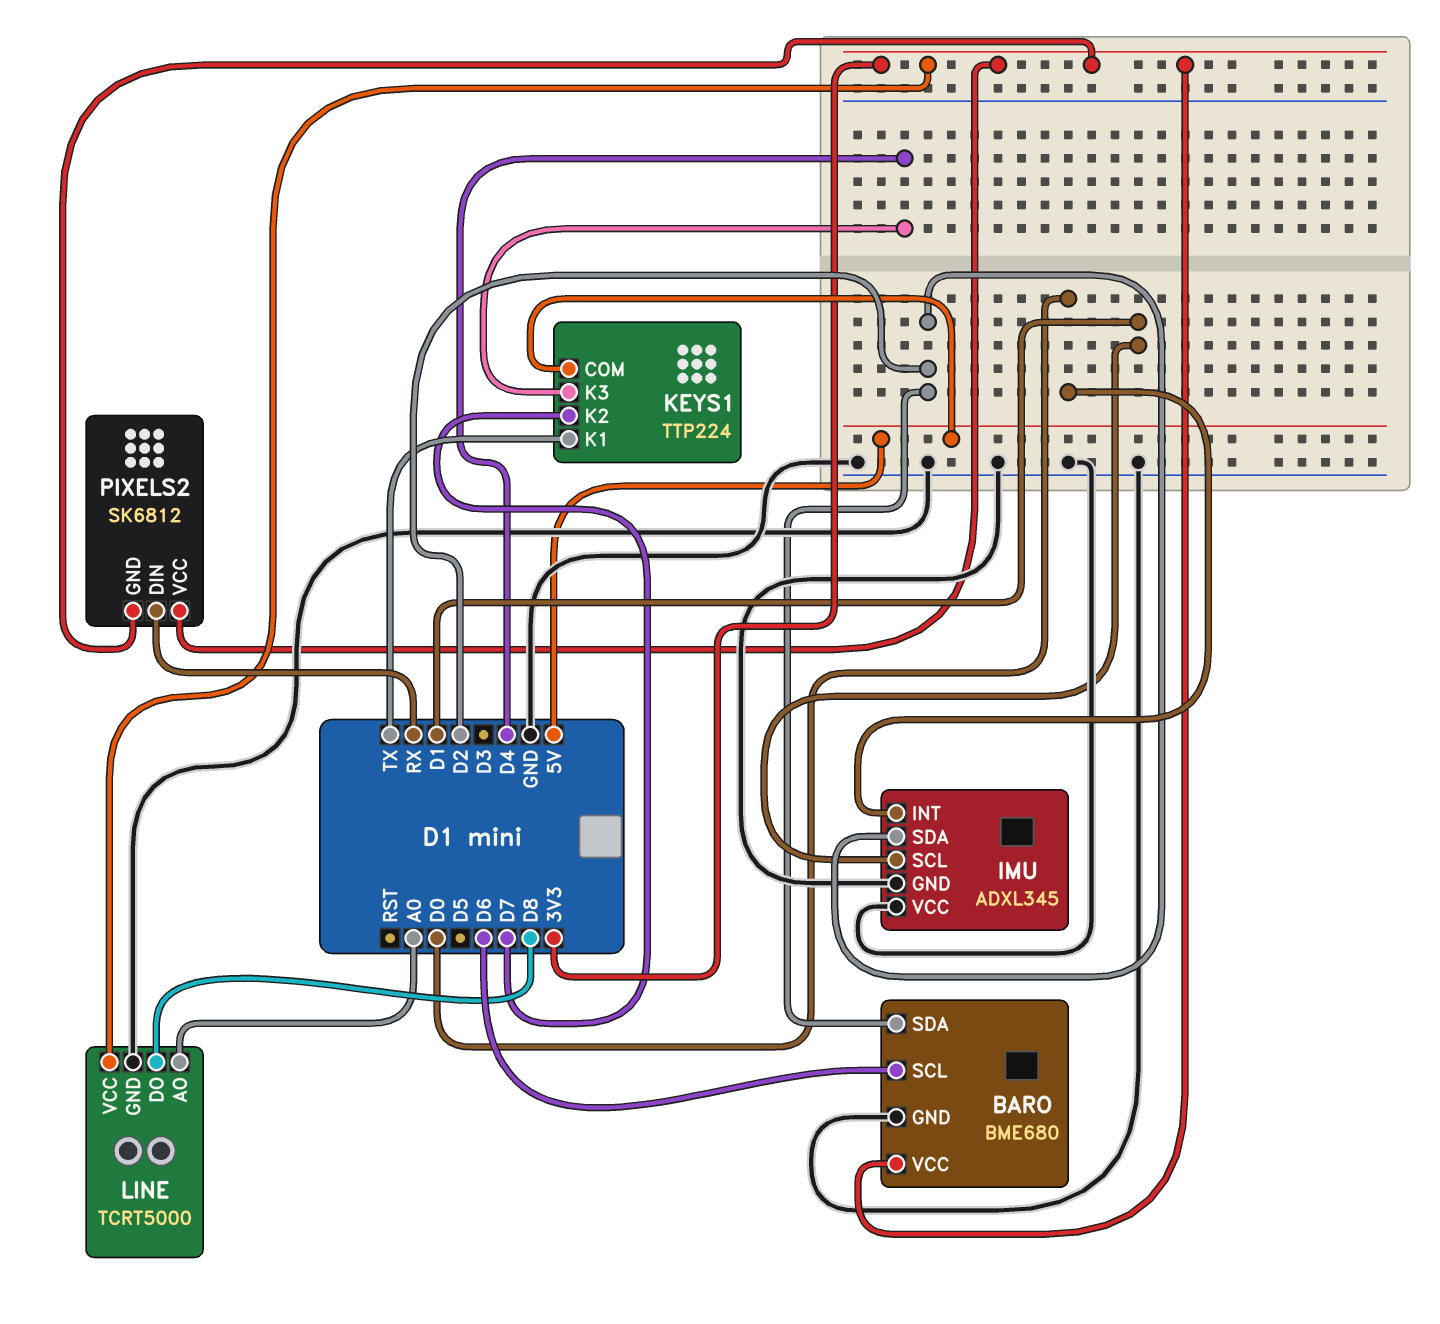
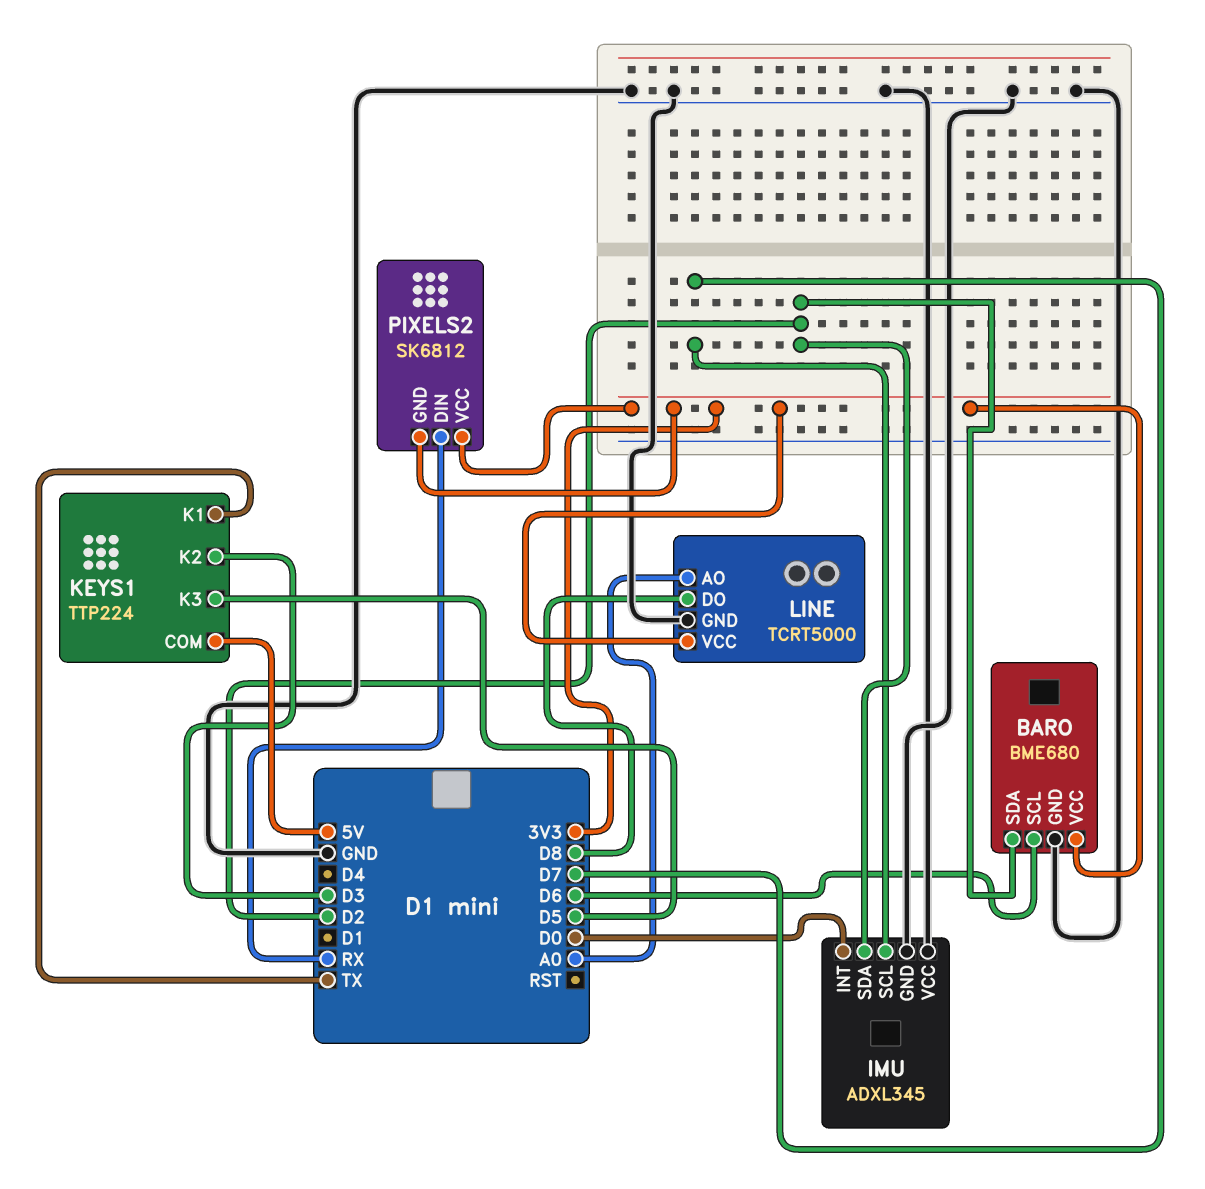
IMU pin SCL: D1 -> D7
KEYS1 pin K2: D7 -> D3
KEYS1 pin K3: D4 -> D5

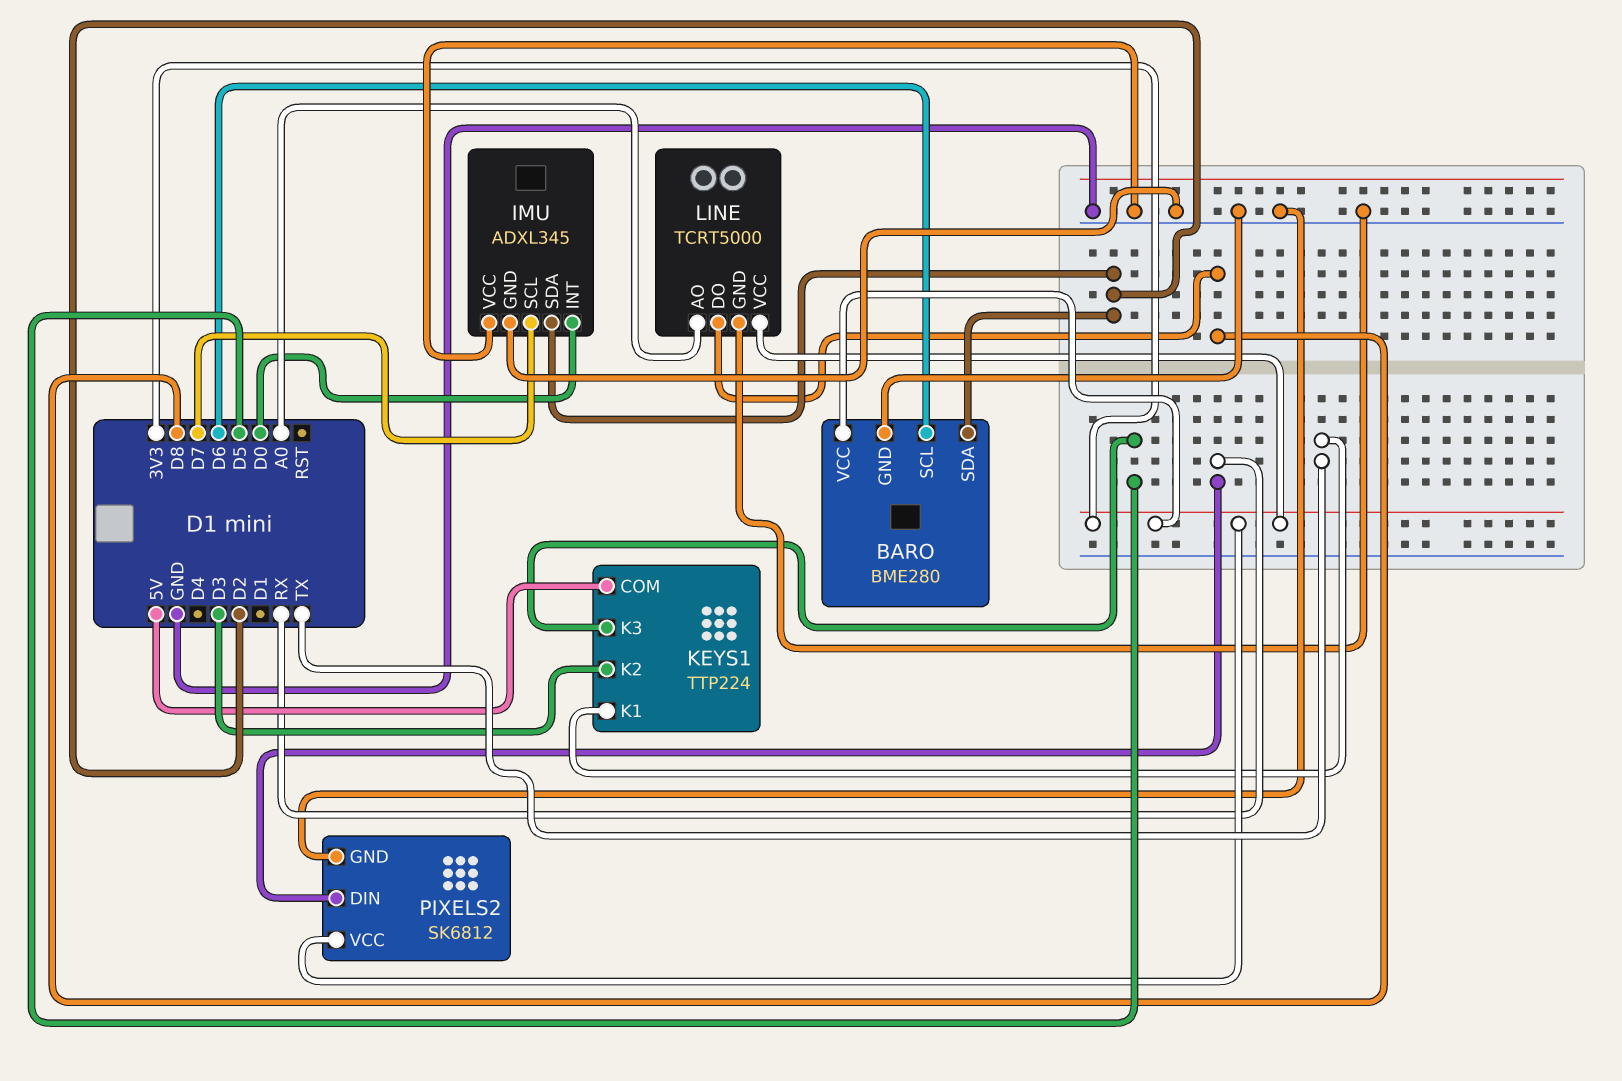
BARO: BME680 -> BME280
PIXELS2 pin GND: 3V3 -> GND

